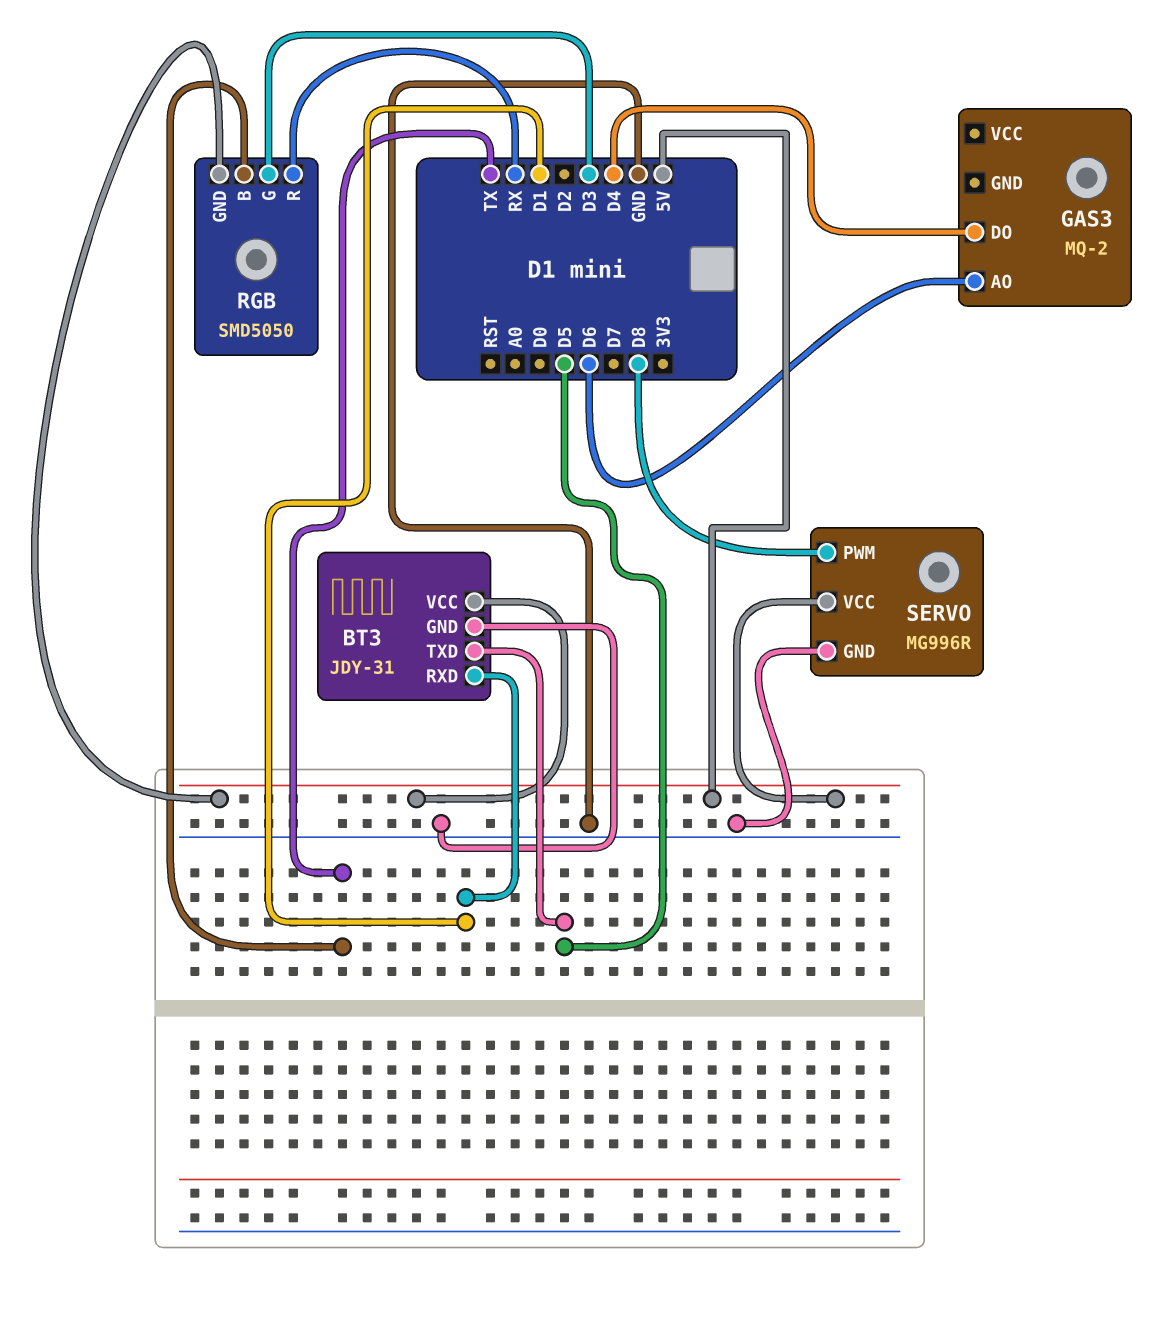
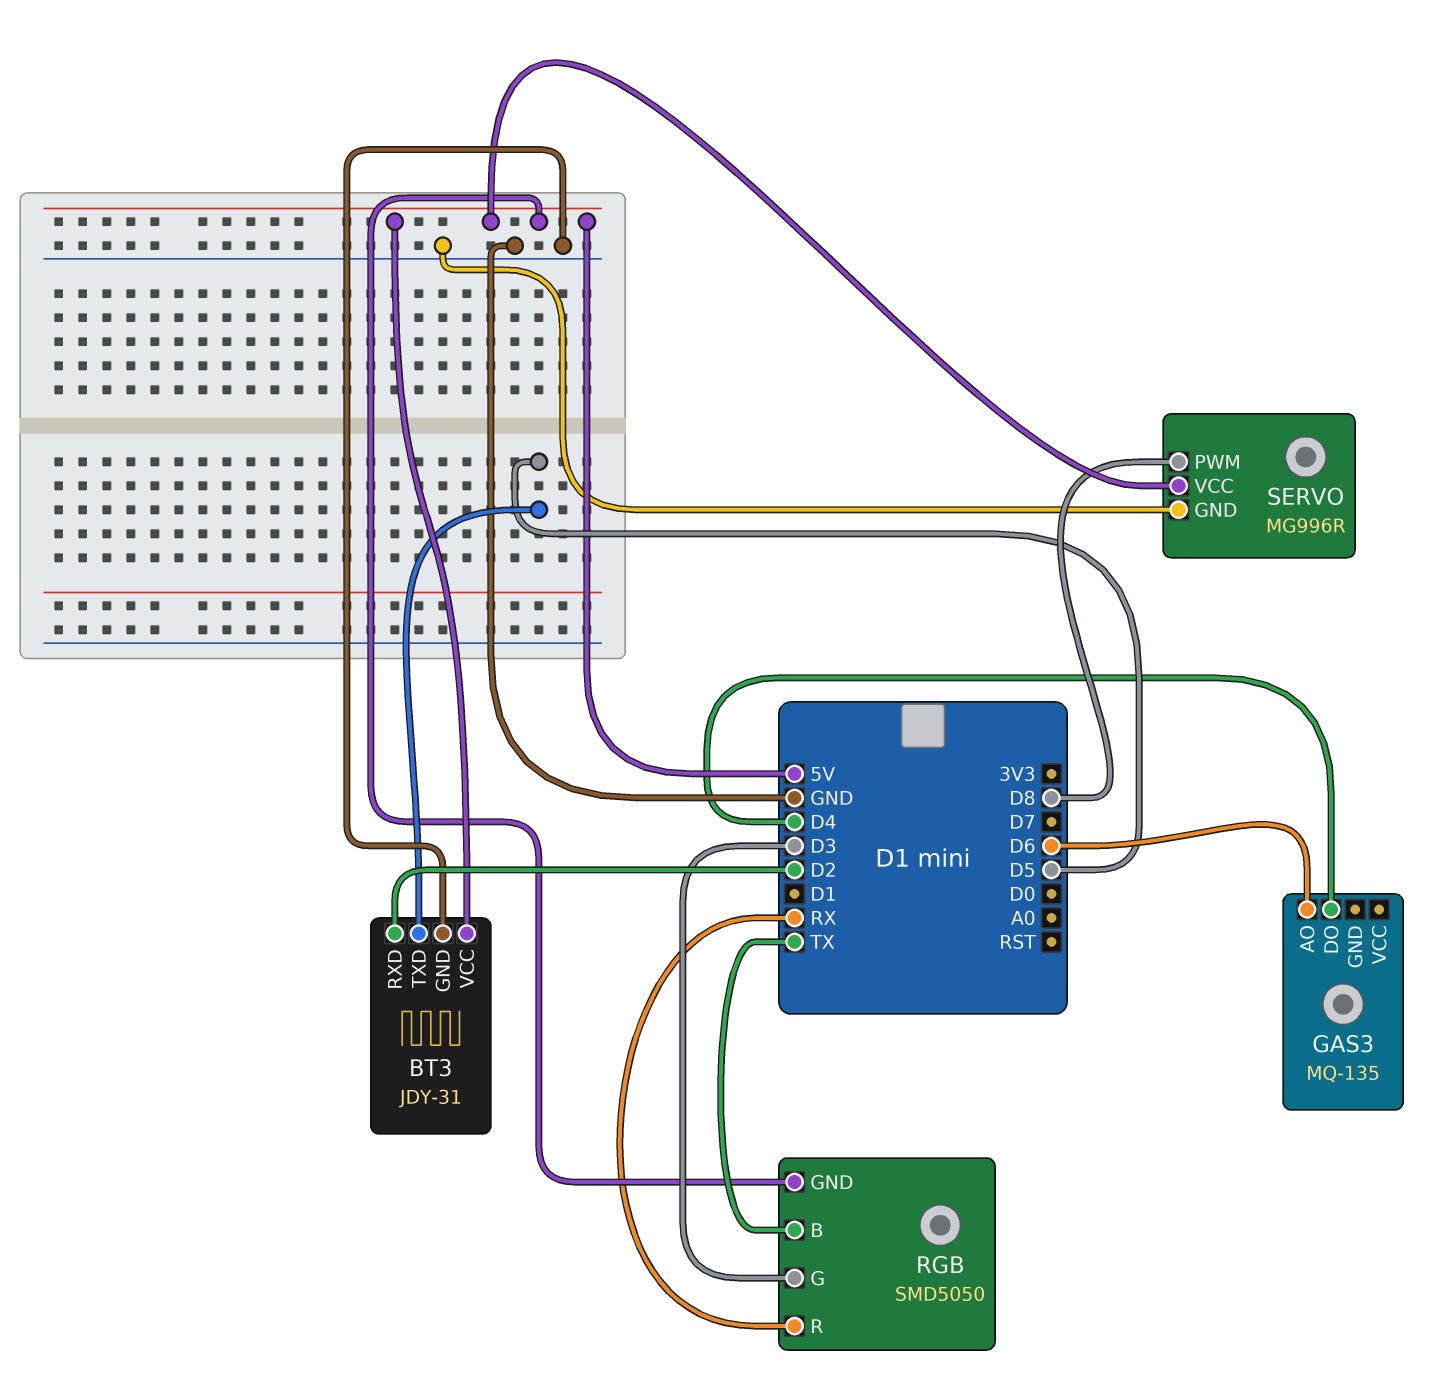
BT3 pin RXD: D1 -> D2
GAS3: MQ-2 -> MQ-135

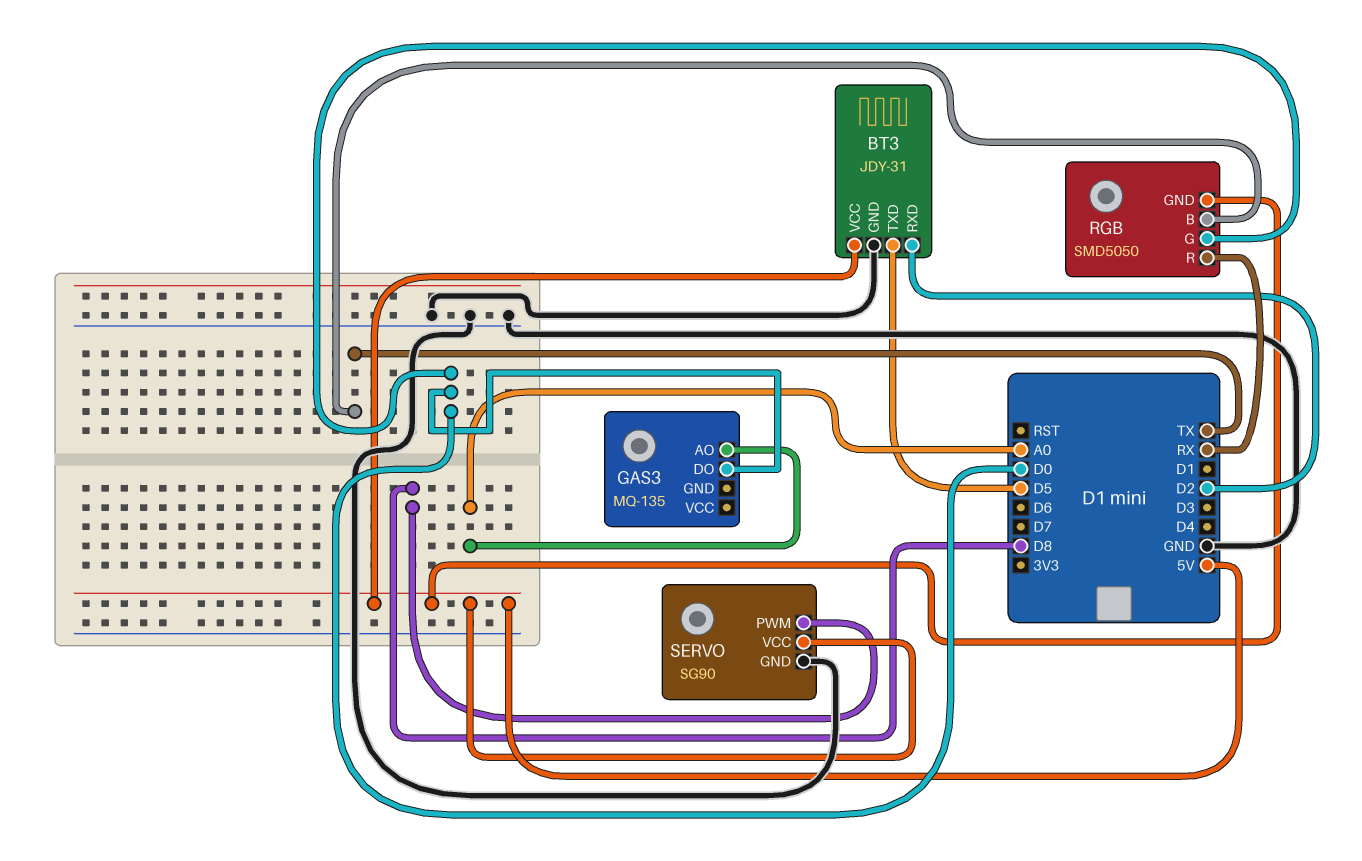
GAS3 pin AO: D6 -> A0
GAS3 pin DO: D4 -> D0
RGB pin G: D3 -> D0
SERVO: MG996R -> SG90

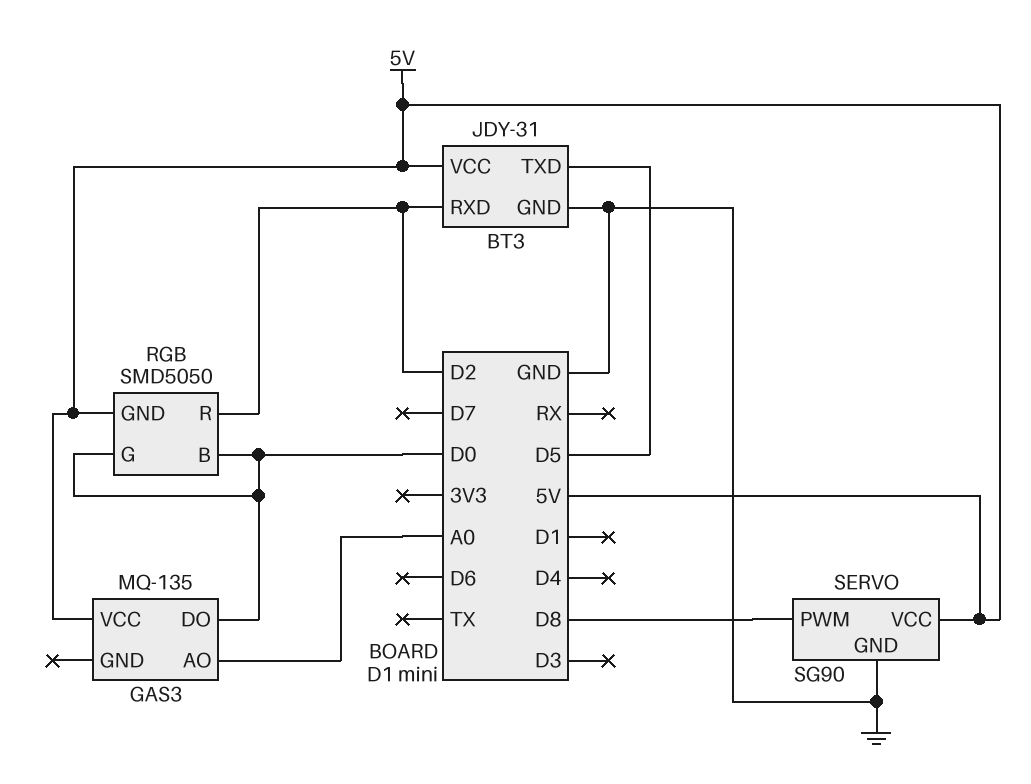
GAS3 pin VCC: none -> 5V
RGB pin B: TX -> D0
RGB pin R: RX -> D2

